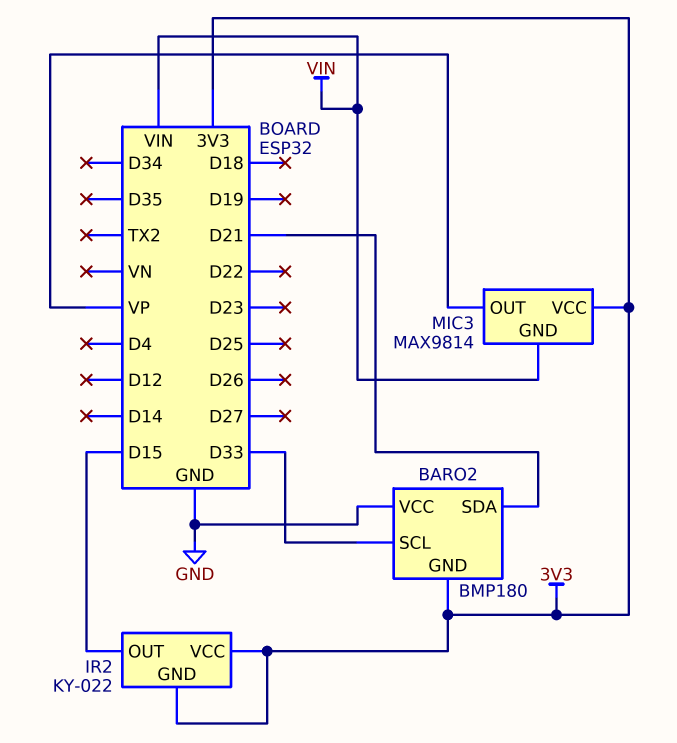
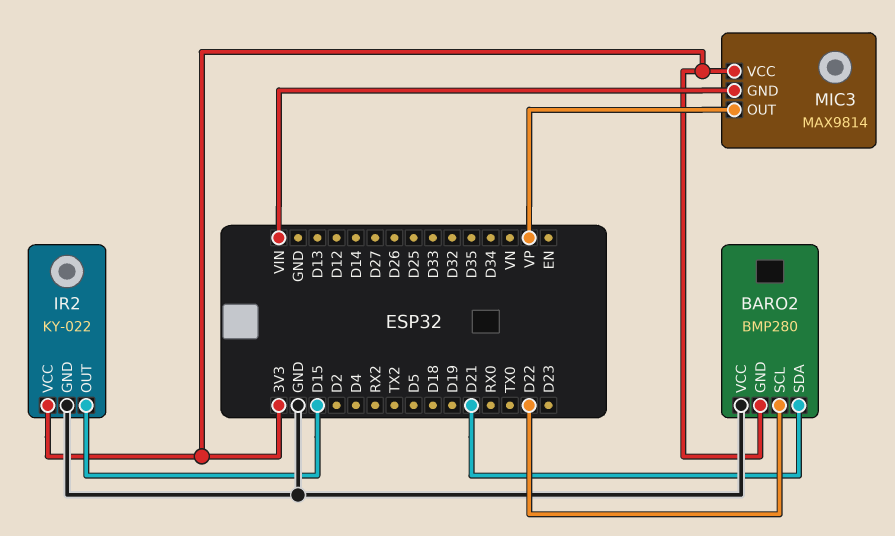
BARO2: BMP180 -> BMP280
BARO2 pin SCL: D33 -> D22
IR2 pin GND: 3V3 -> GND

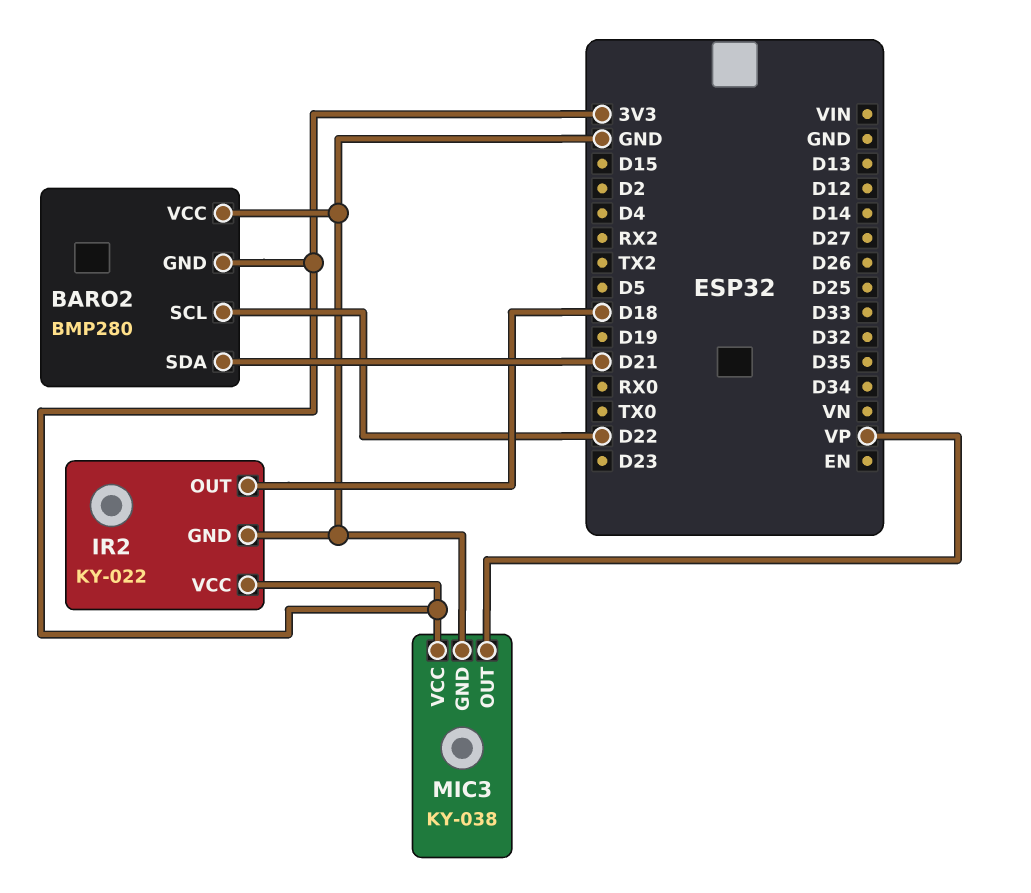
IR2 pin OUT: D15 -> D18
MIC3: MAX9814 -> KY-038
MIC3 pin GND: VIN -> GND

